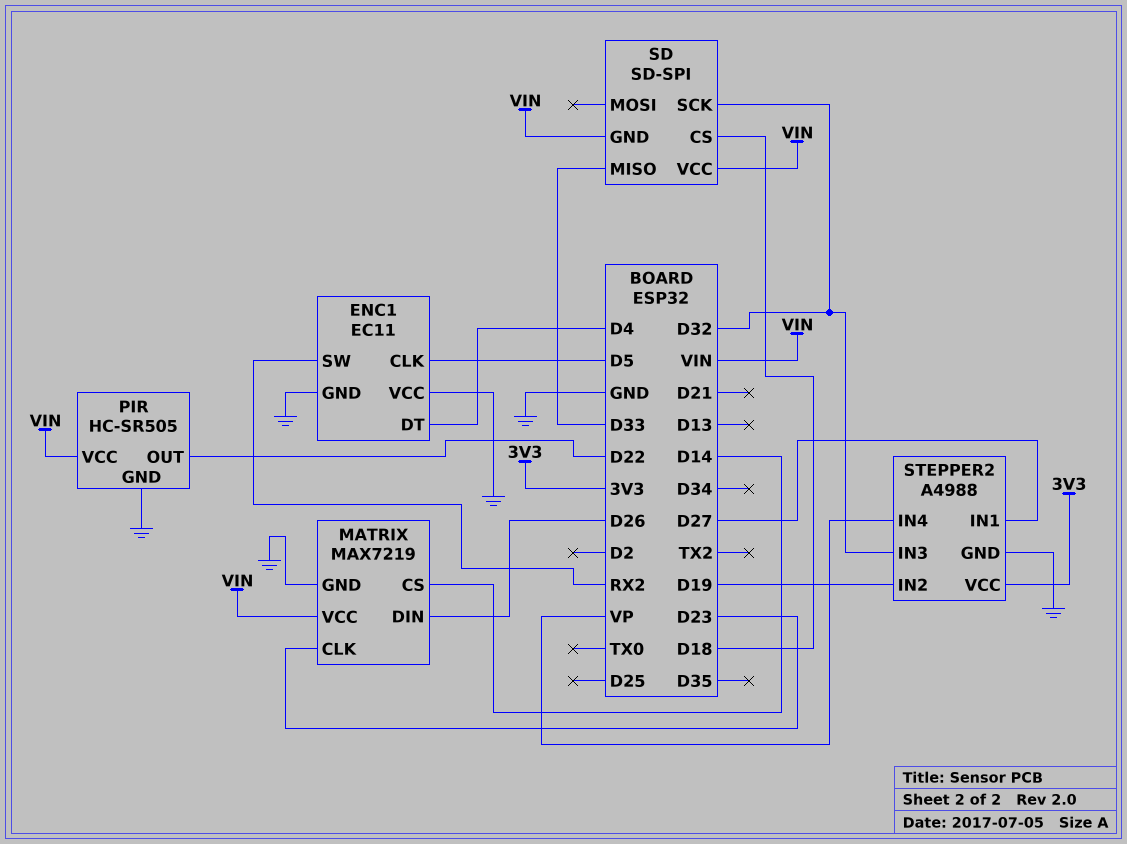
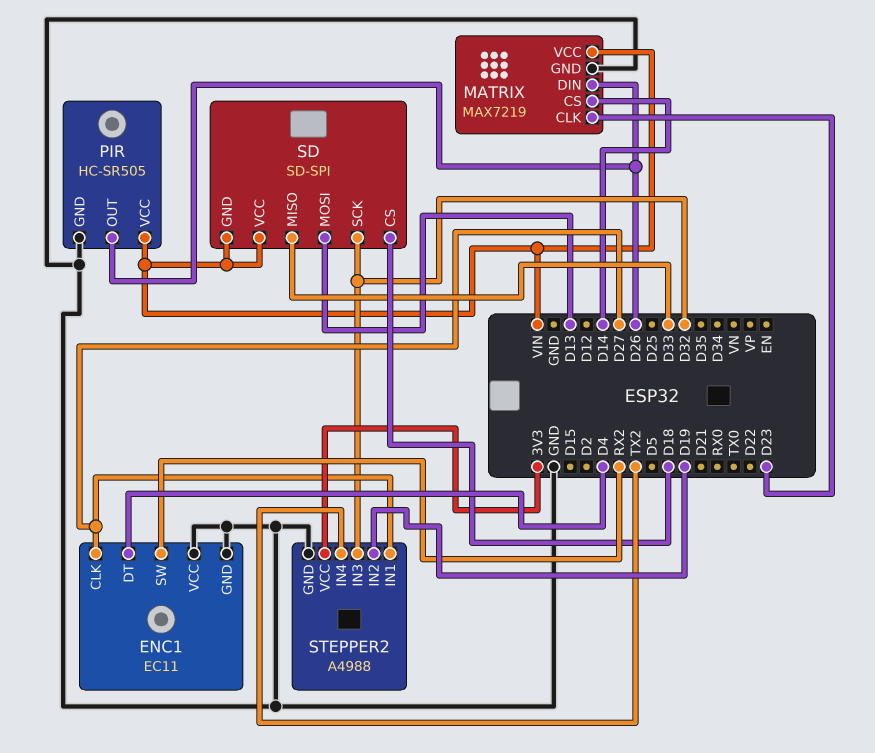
ENC1 pin CLK: D5 -> D27
PIR pin OUT: D22 -> D26
SD pin MOSI: none -> D13
STEPPER2 pin IN4: VP -> TX2

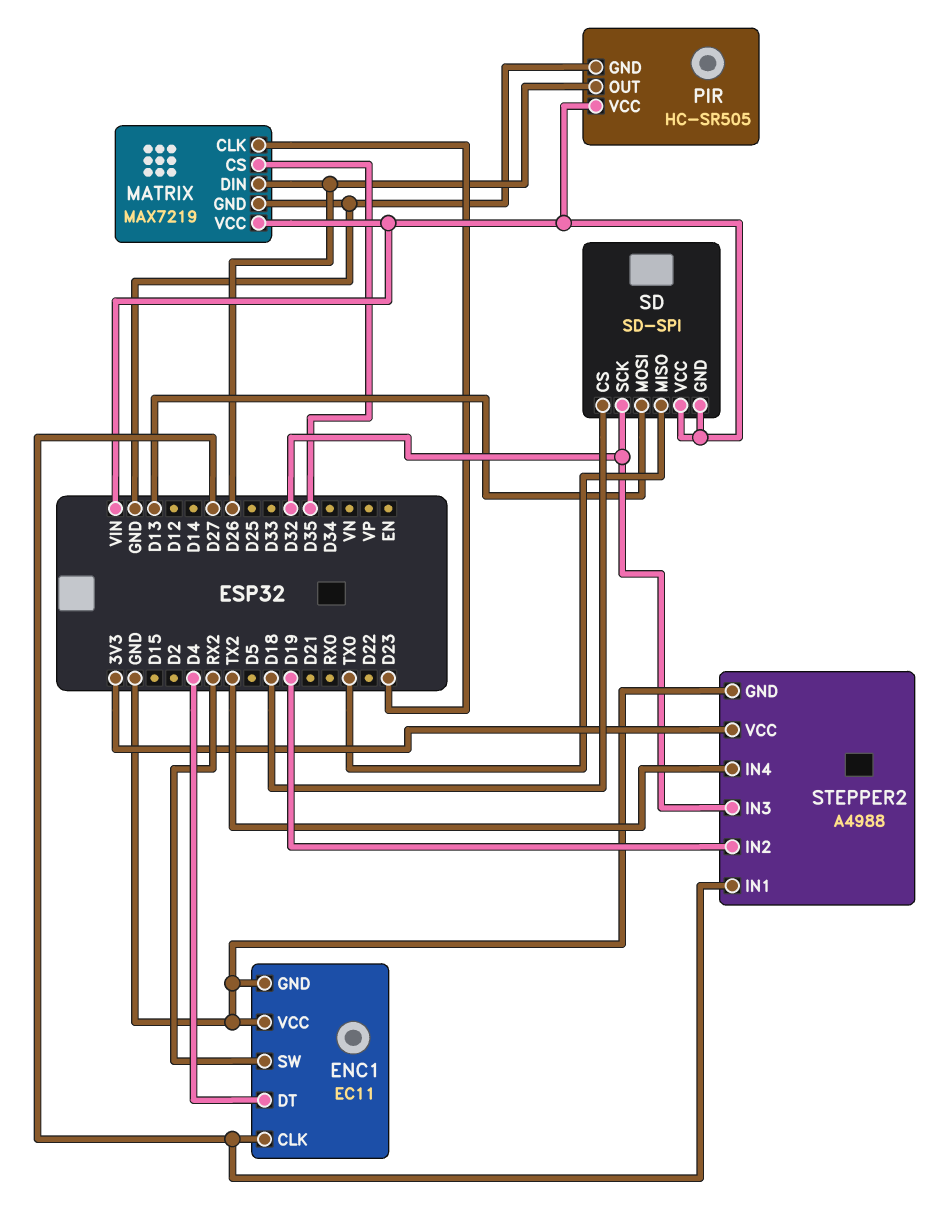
MATRIX pin CS: D14 -> D35
SD pin MISO: D33 -> TX0

